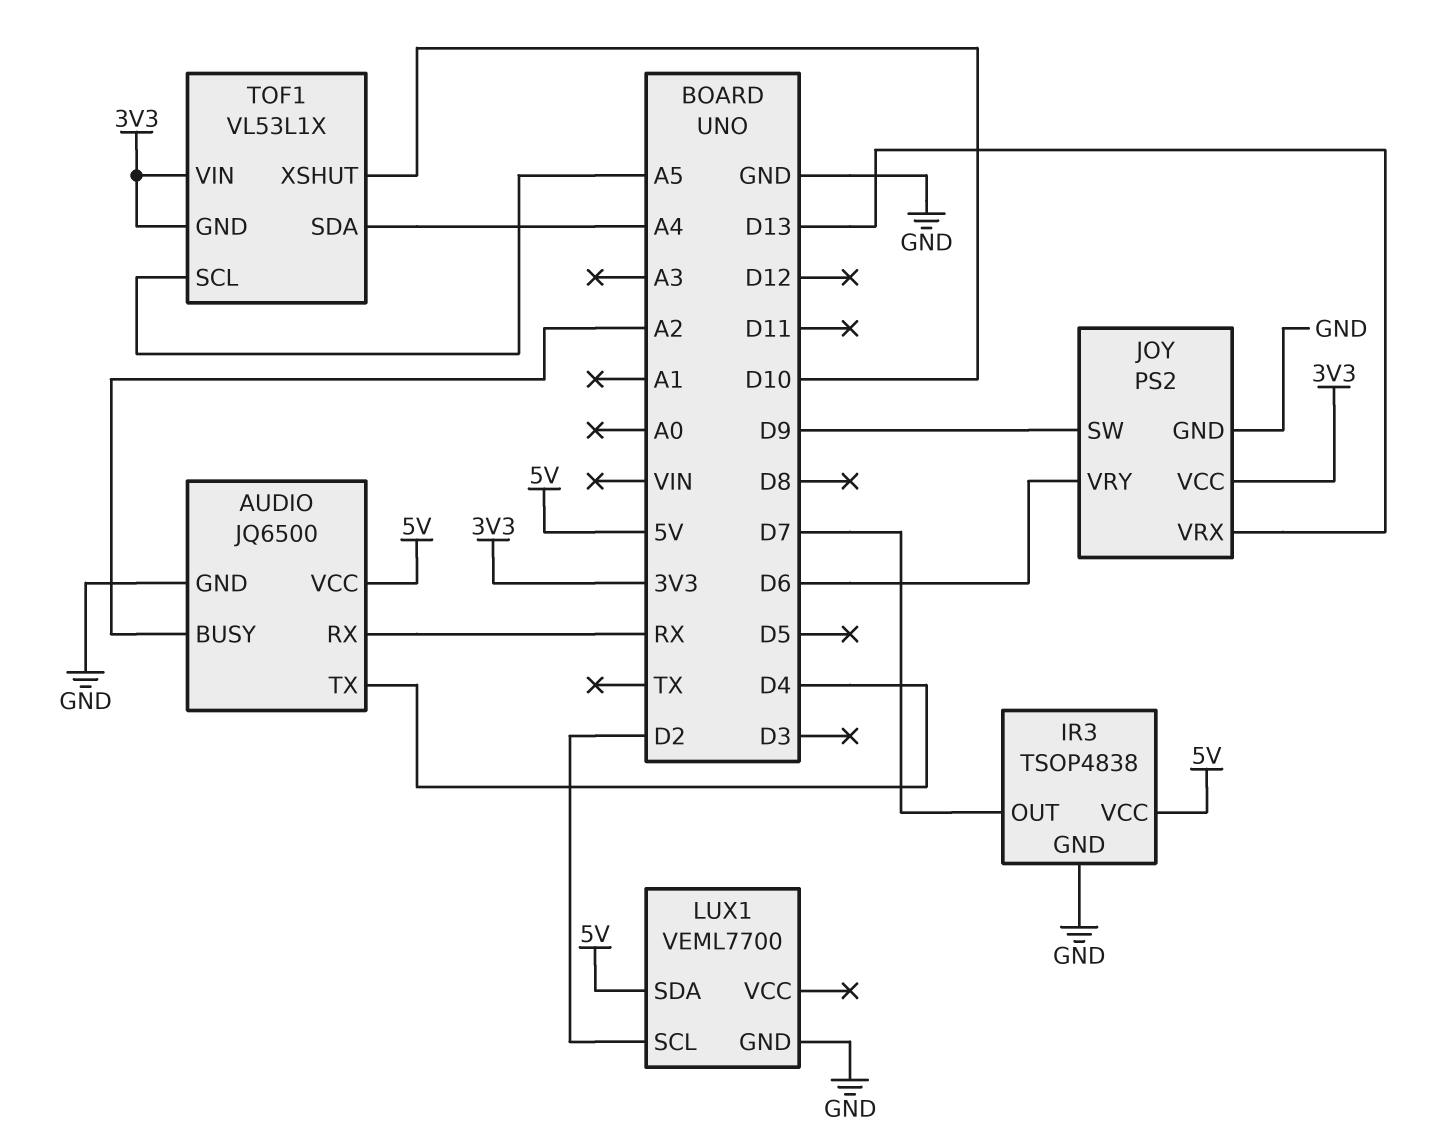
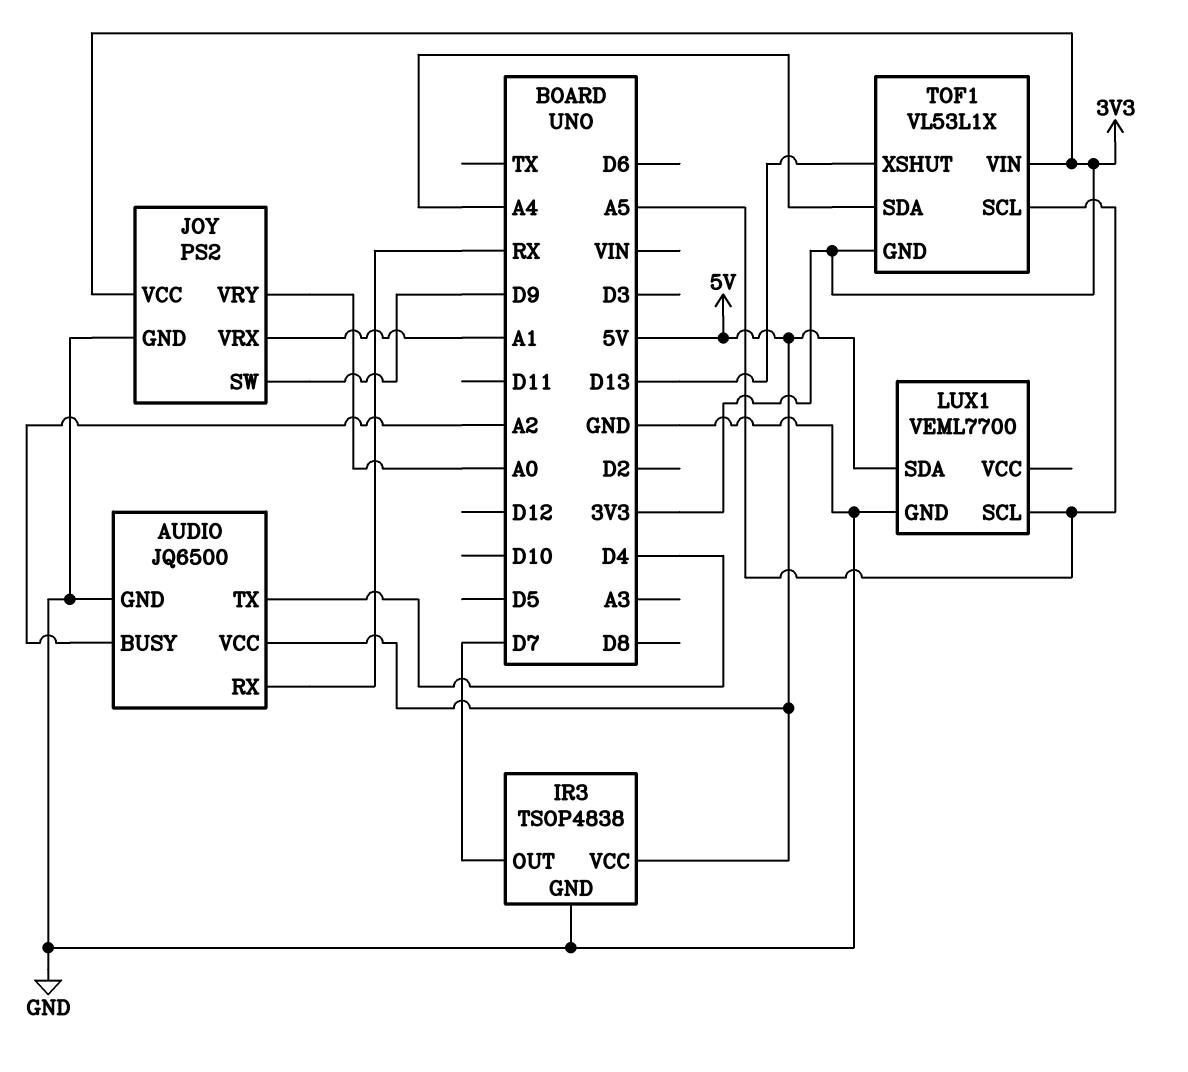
JOY pin VRX: D13 -> A1
JOY pin VRY: D6 -> A0
LUX1 pin SCL: D2 -> A5
TOF1 pin XSHUT: D10 -> D13

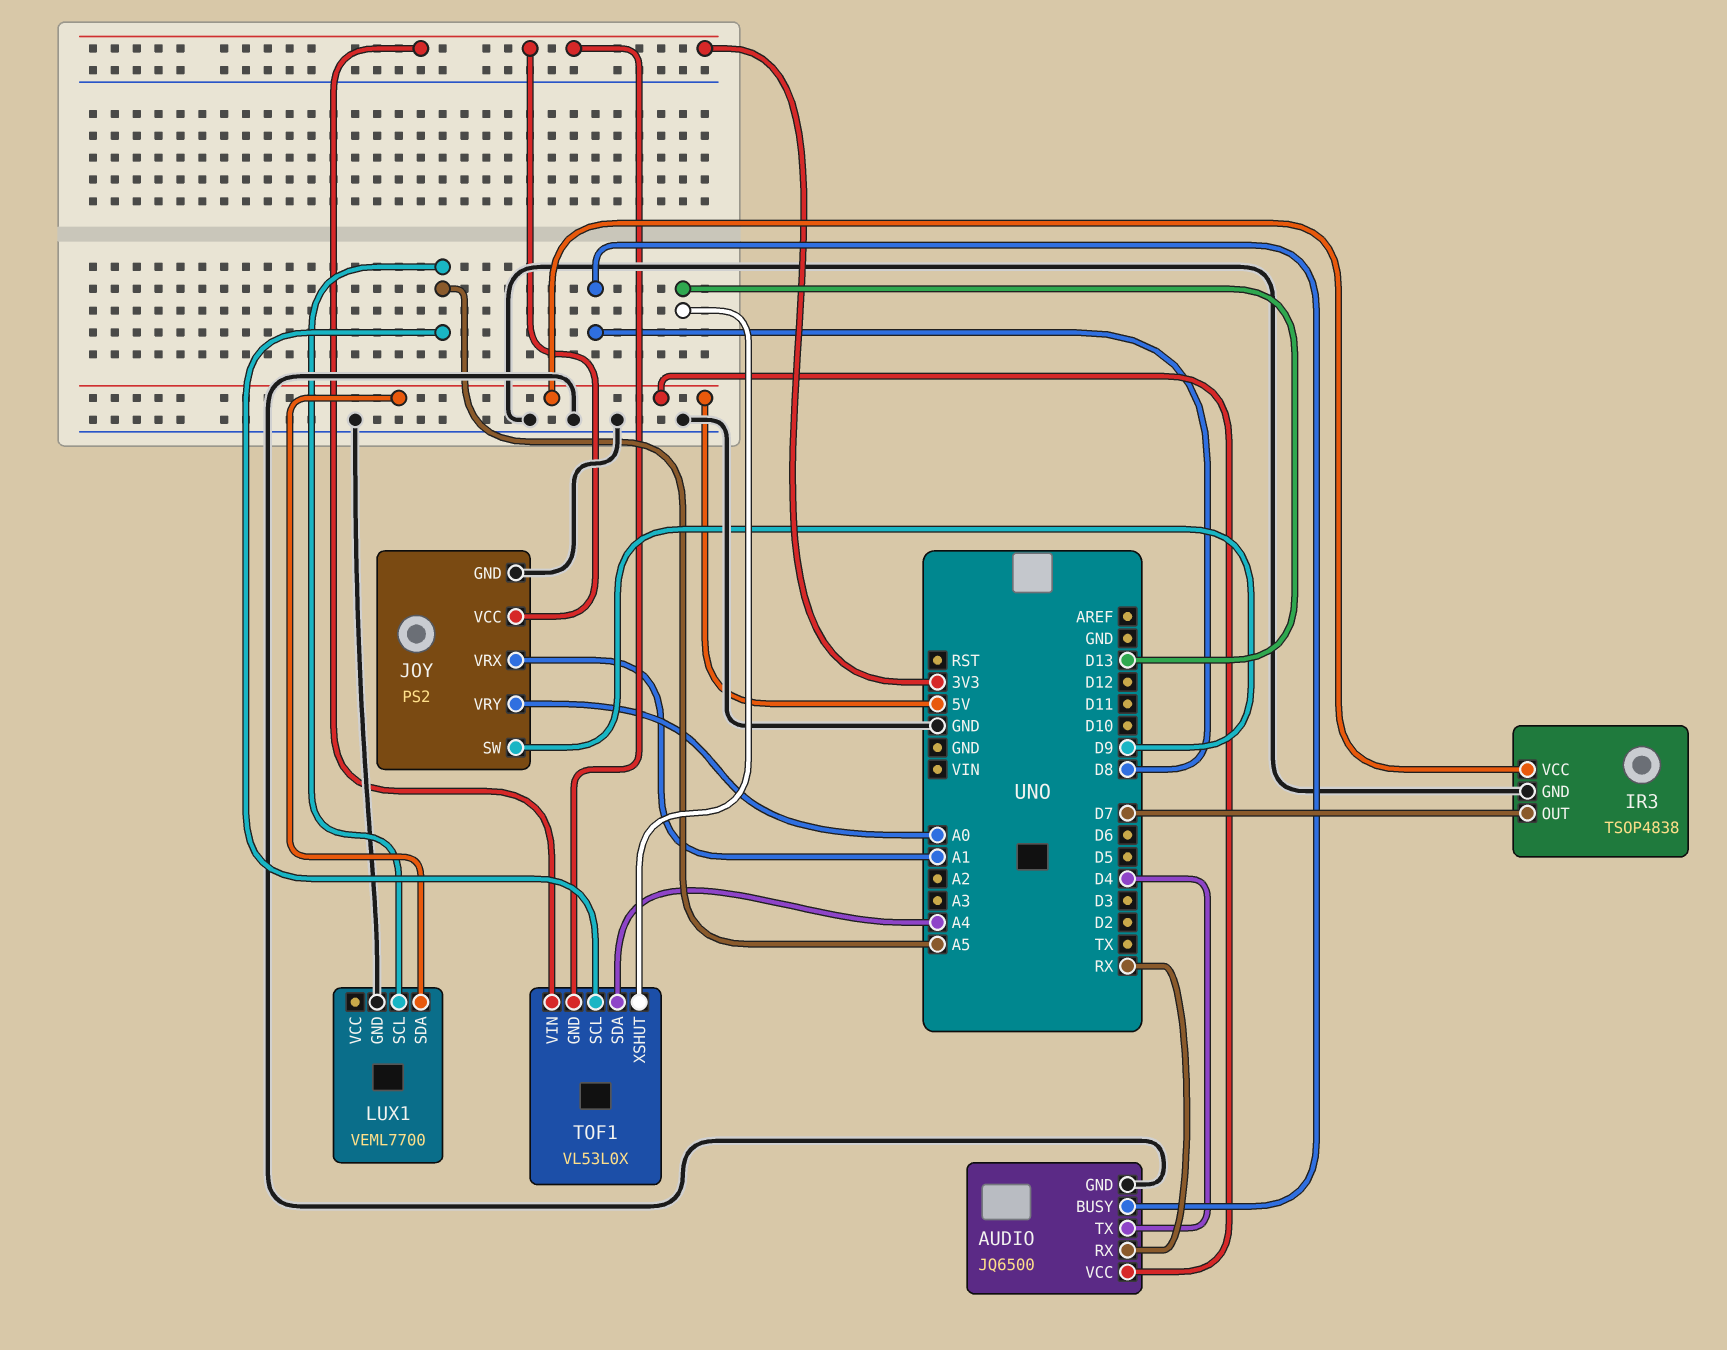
AUDIO pin BUSY: A2 -> D8
TOF1: VL53L1X -> VL53L0X

